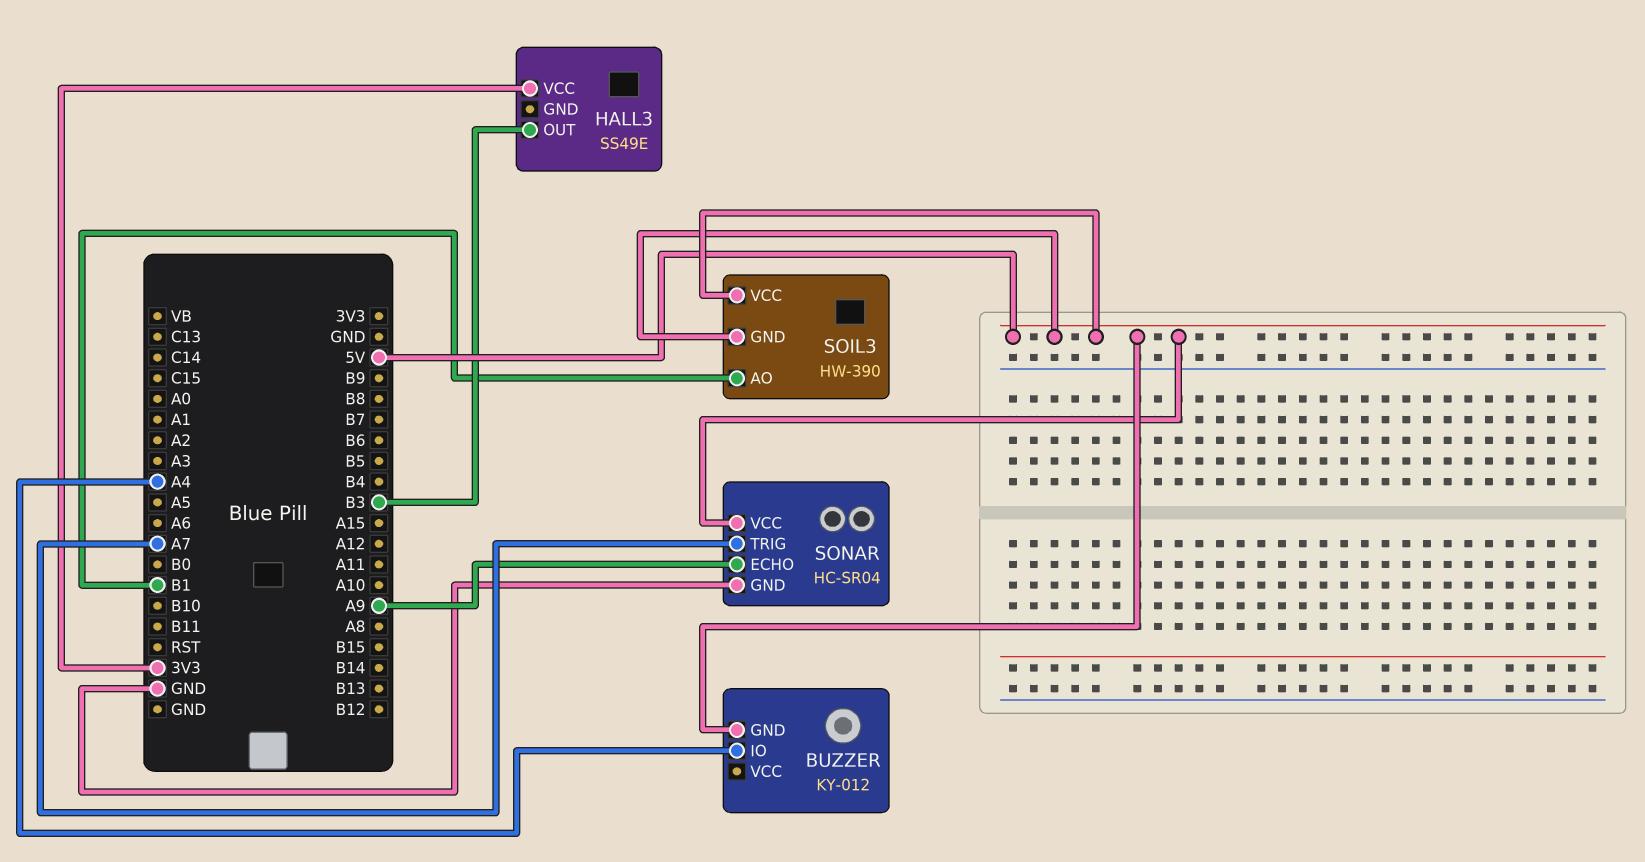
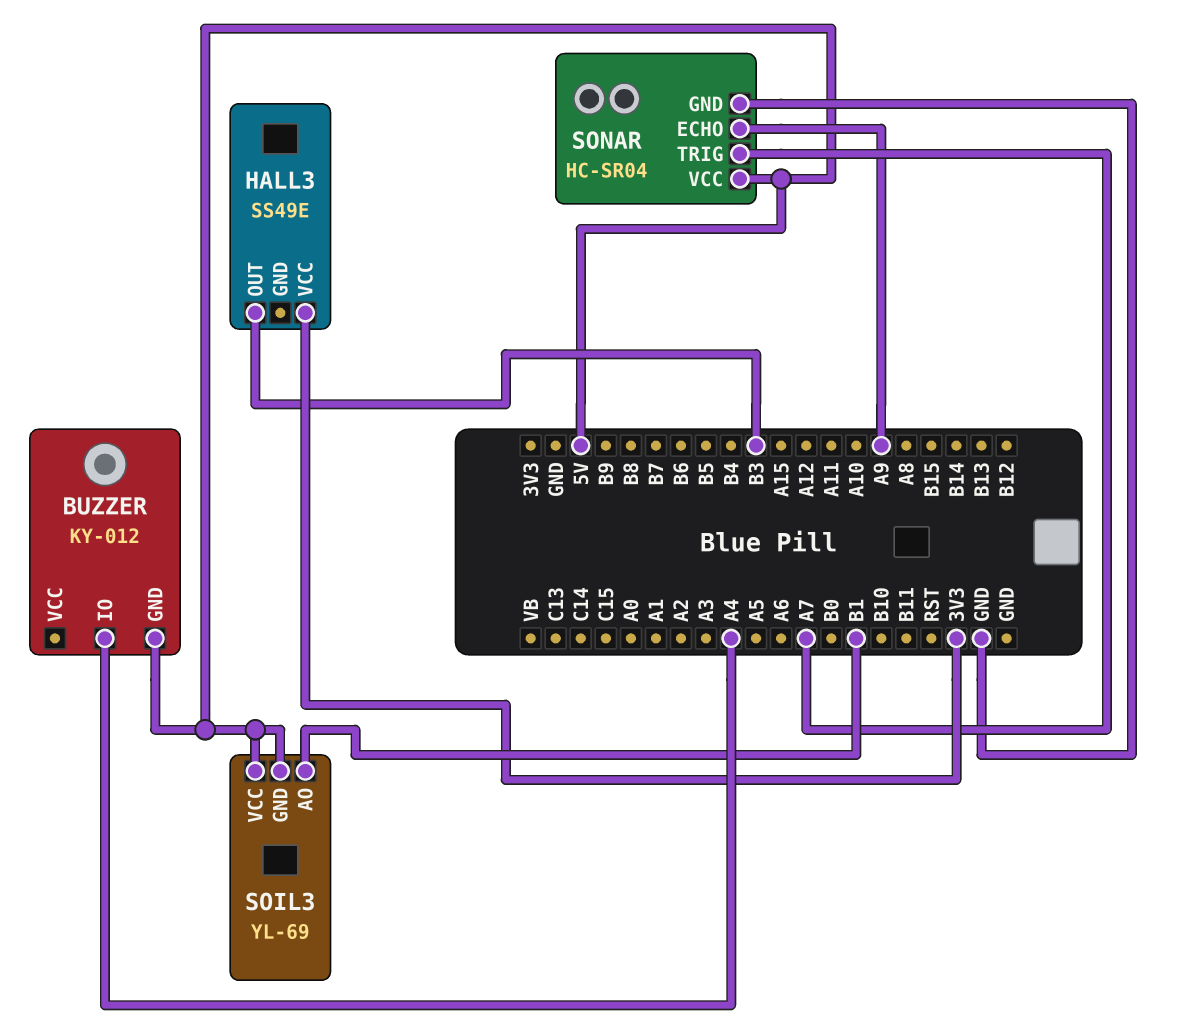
SOIL3: HW-390 -> YL-69

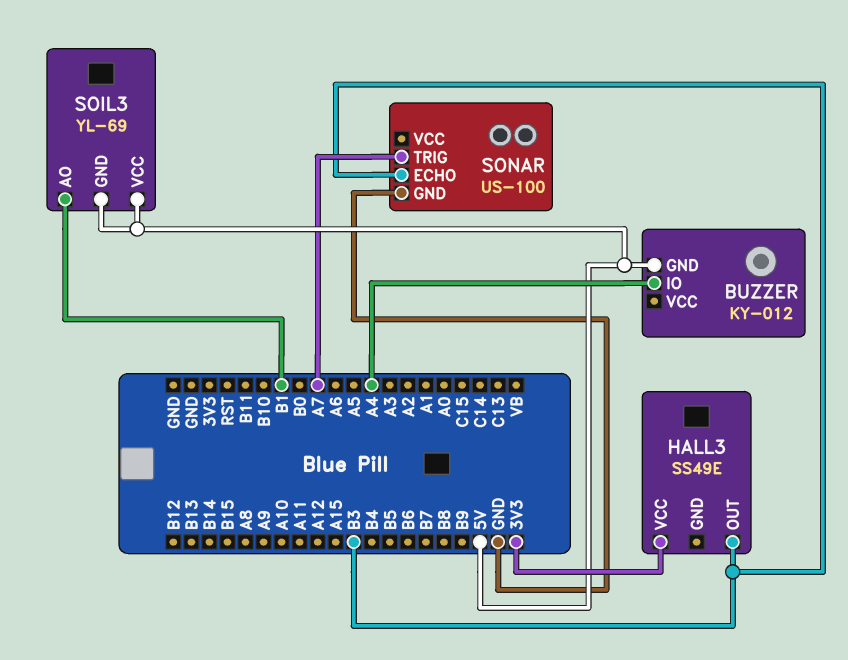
SONAR: HC-SR04 -> US-100
SONAR pin ECHO: A9 -> B3
SONAR pin VCC: 5V -> none

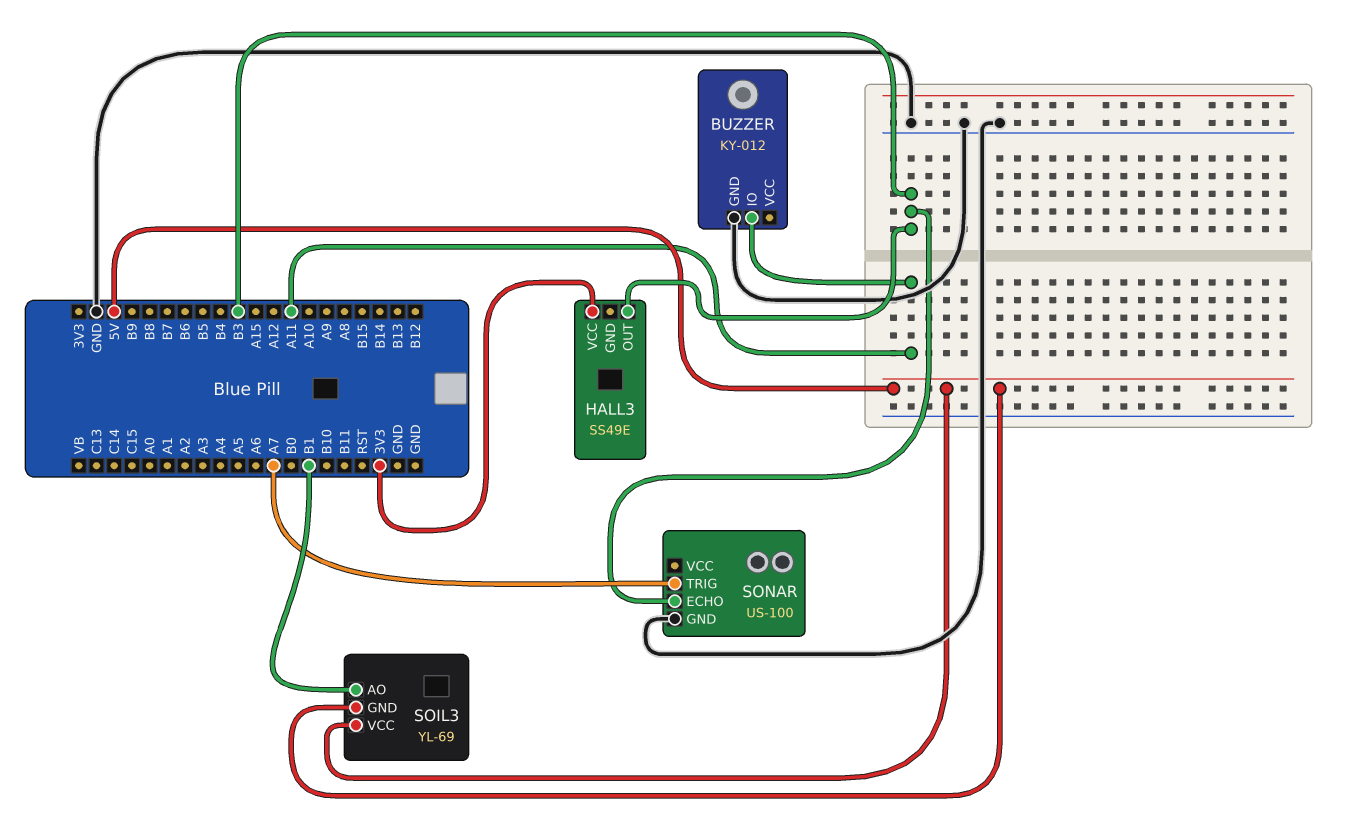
BUZZER pin GND: 5V -> GND
BUZZER pin IO: A4 -> A11

